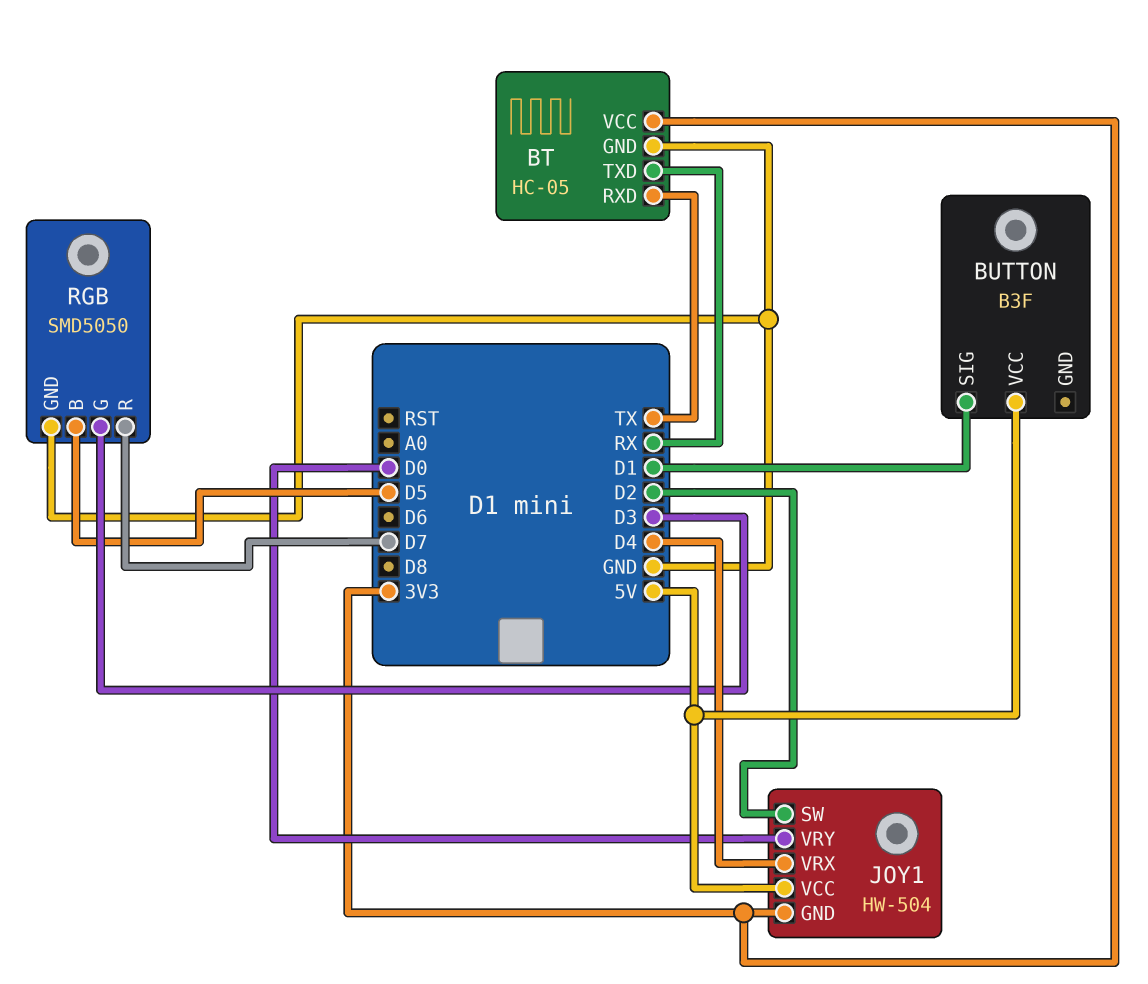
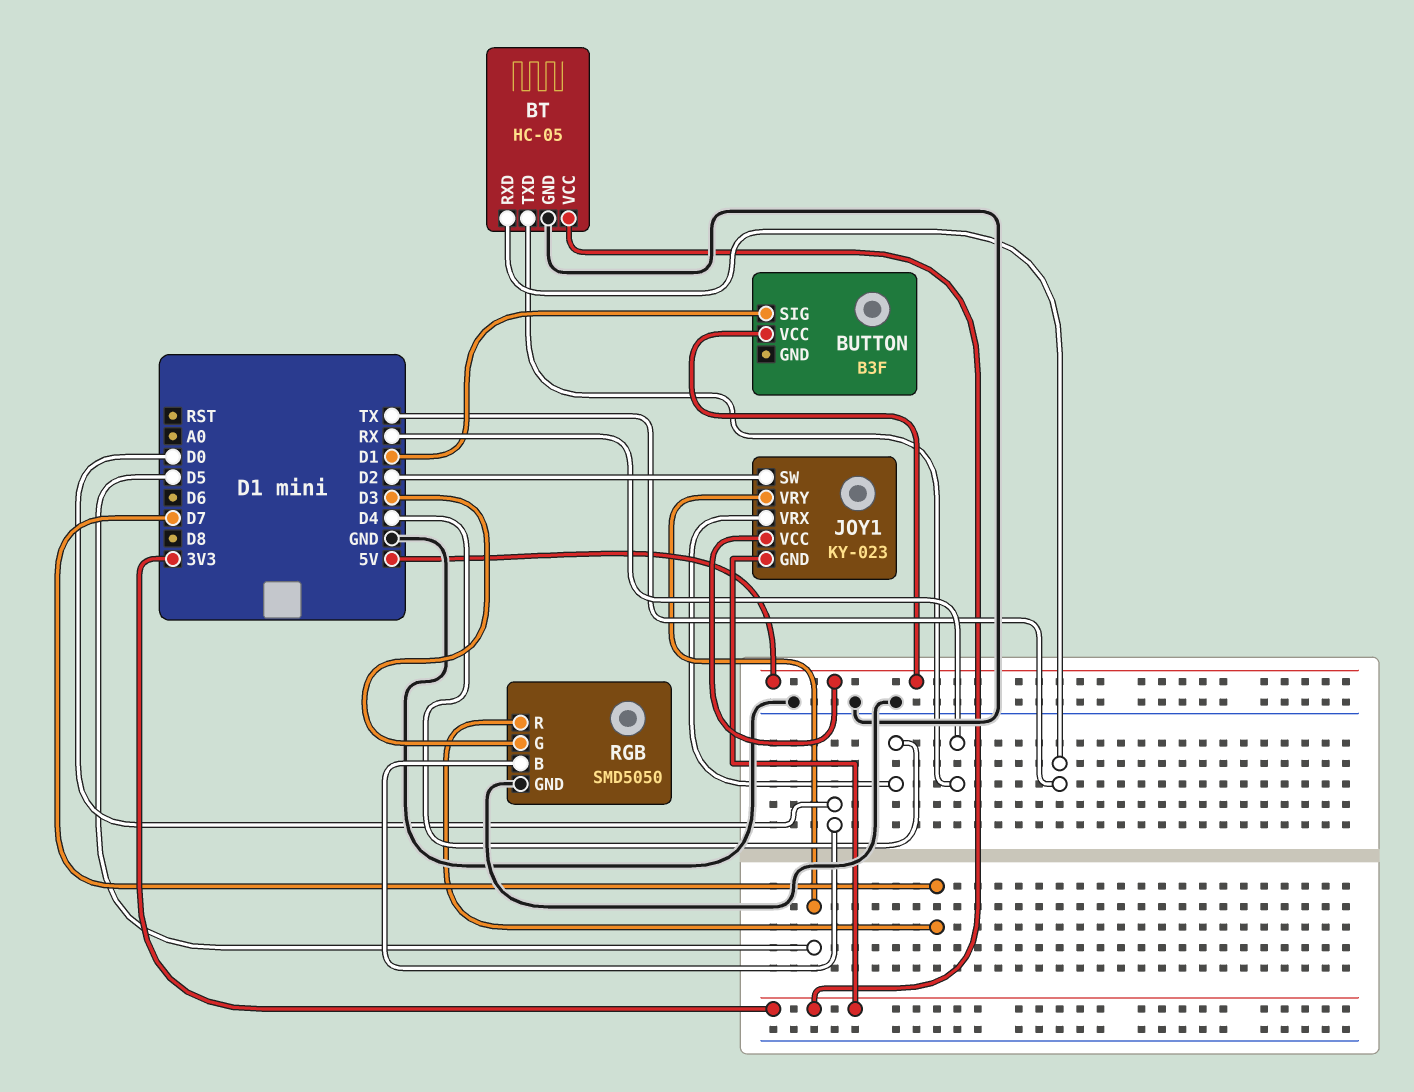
JOY1: HW-504 -> KY-023
JOY1 pin VRY: D0 -> D5
RGB pin B: D5 -> D0

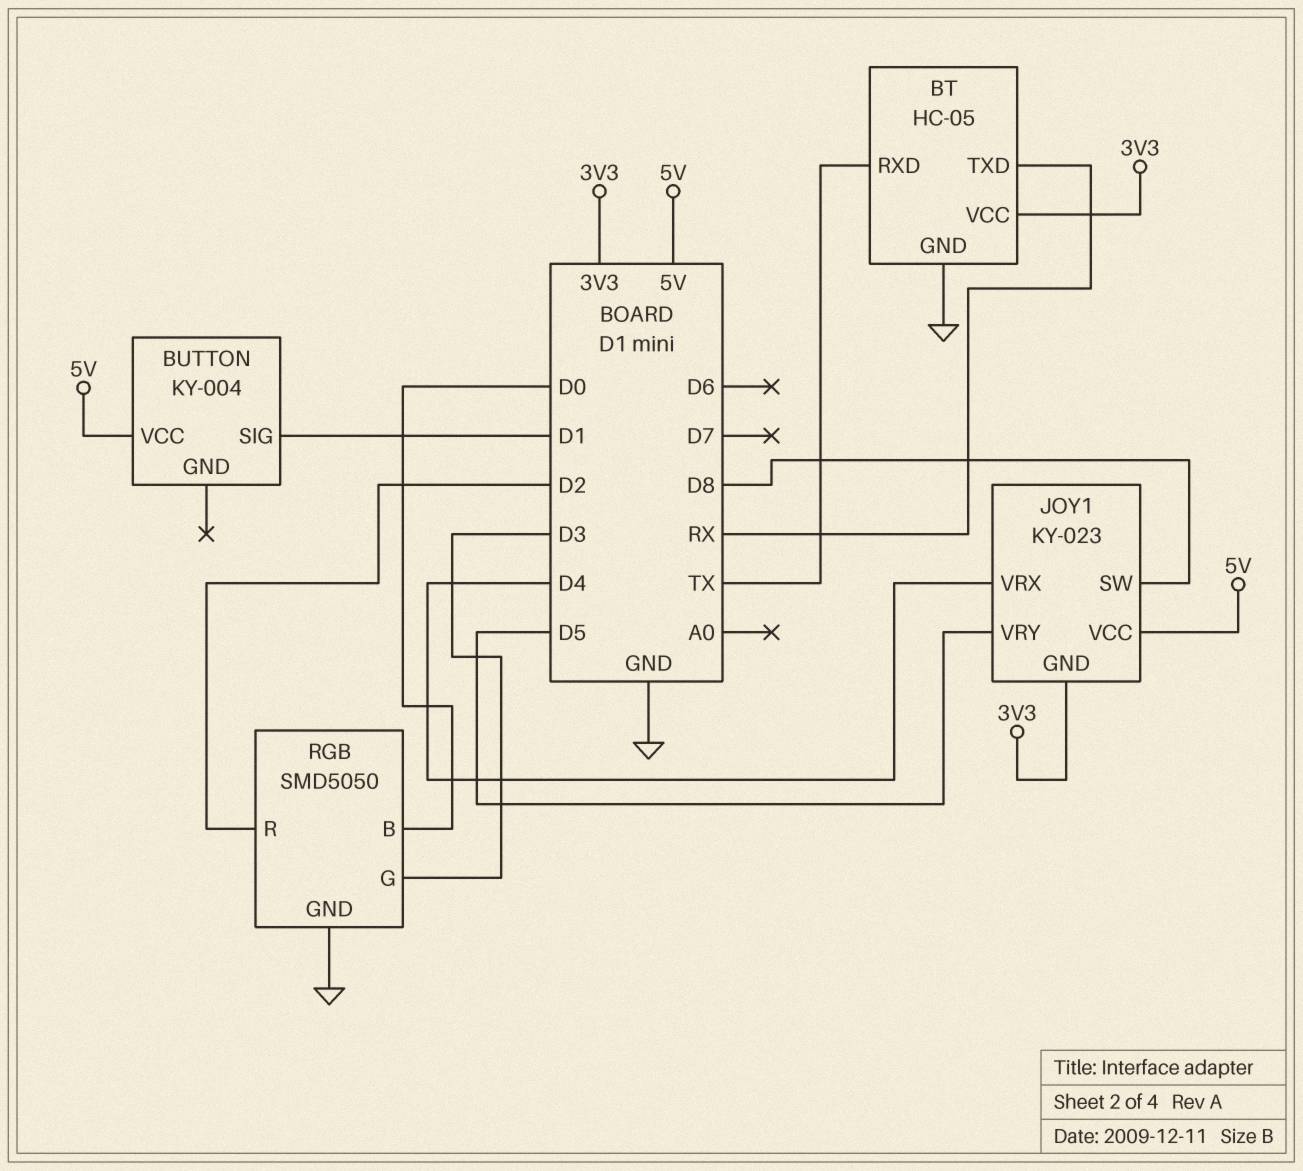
BUTTON: B3F -> KY-004
JOY1 pin SW: D2 -> D8
RGB pin R: D7 -> D2

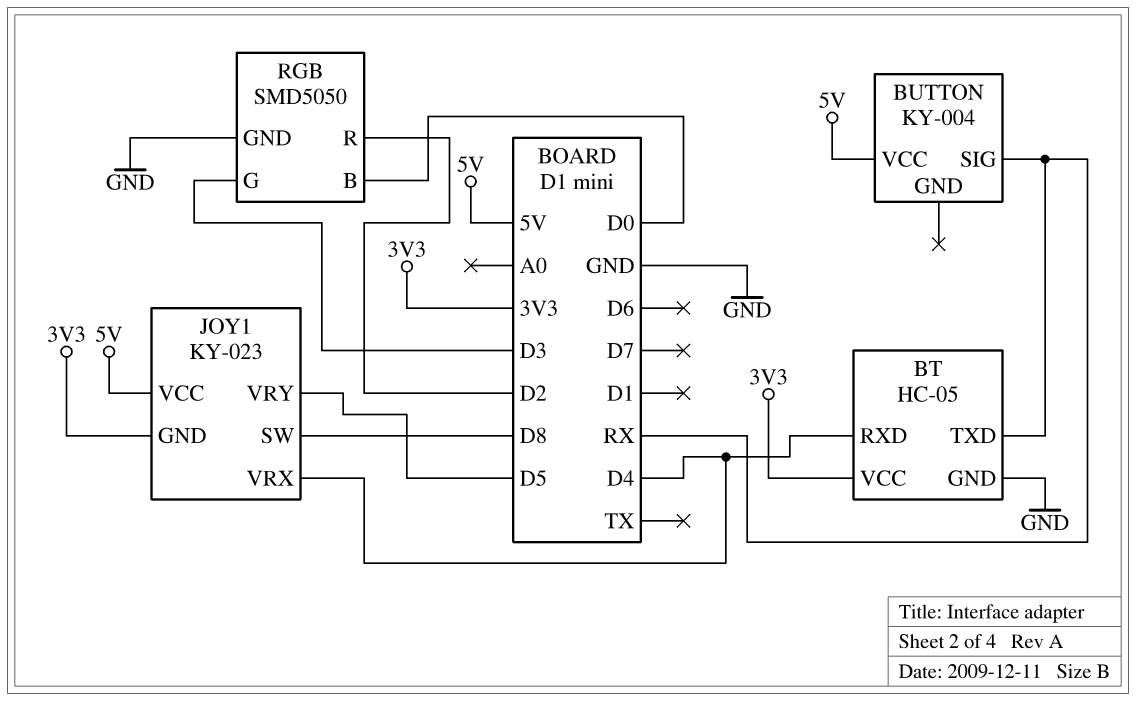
BT pin RXD: TX -> D4
BUTTON pin SIG: D1 -> RX

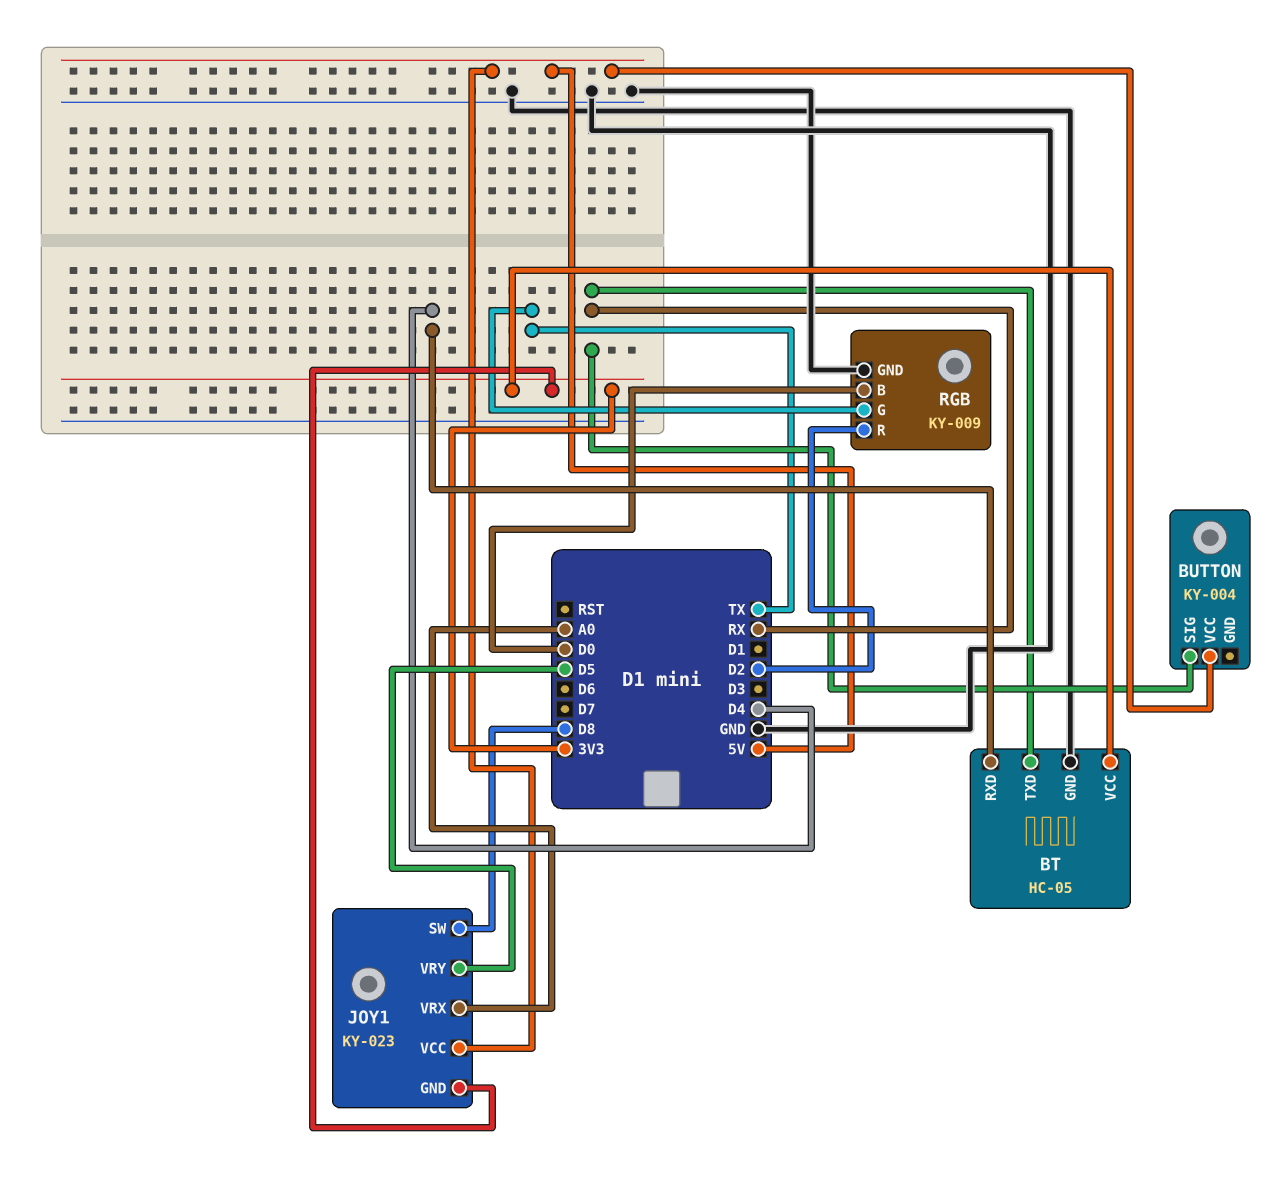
JOY1 pin VRX: D4 -> A0
RGB: SMD5050 -> KY-009
RGB pin G: D3 -> TX

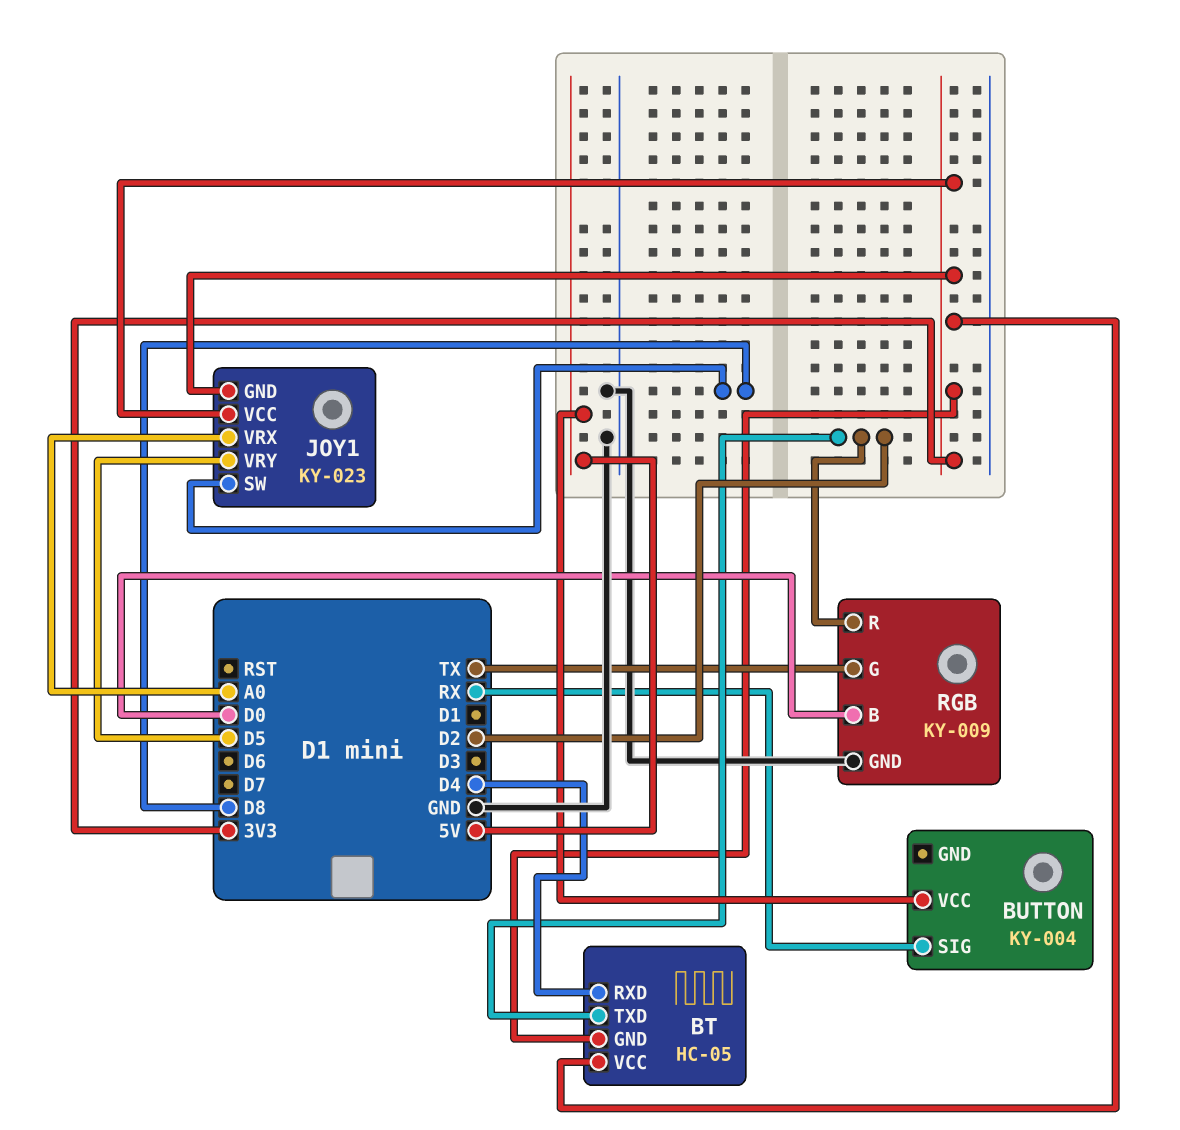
BT pin GND: GND -> 3V3
BT pin TXD: RX -> D2
JOY1 pin VCC: 5V -> 3V3

